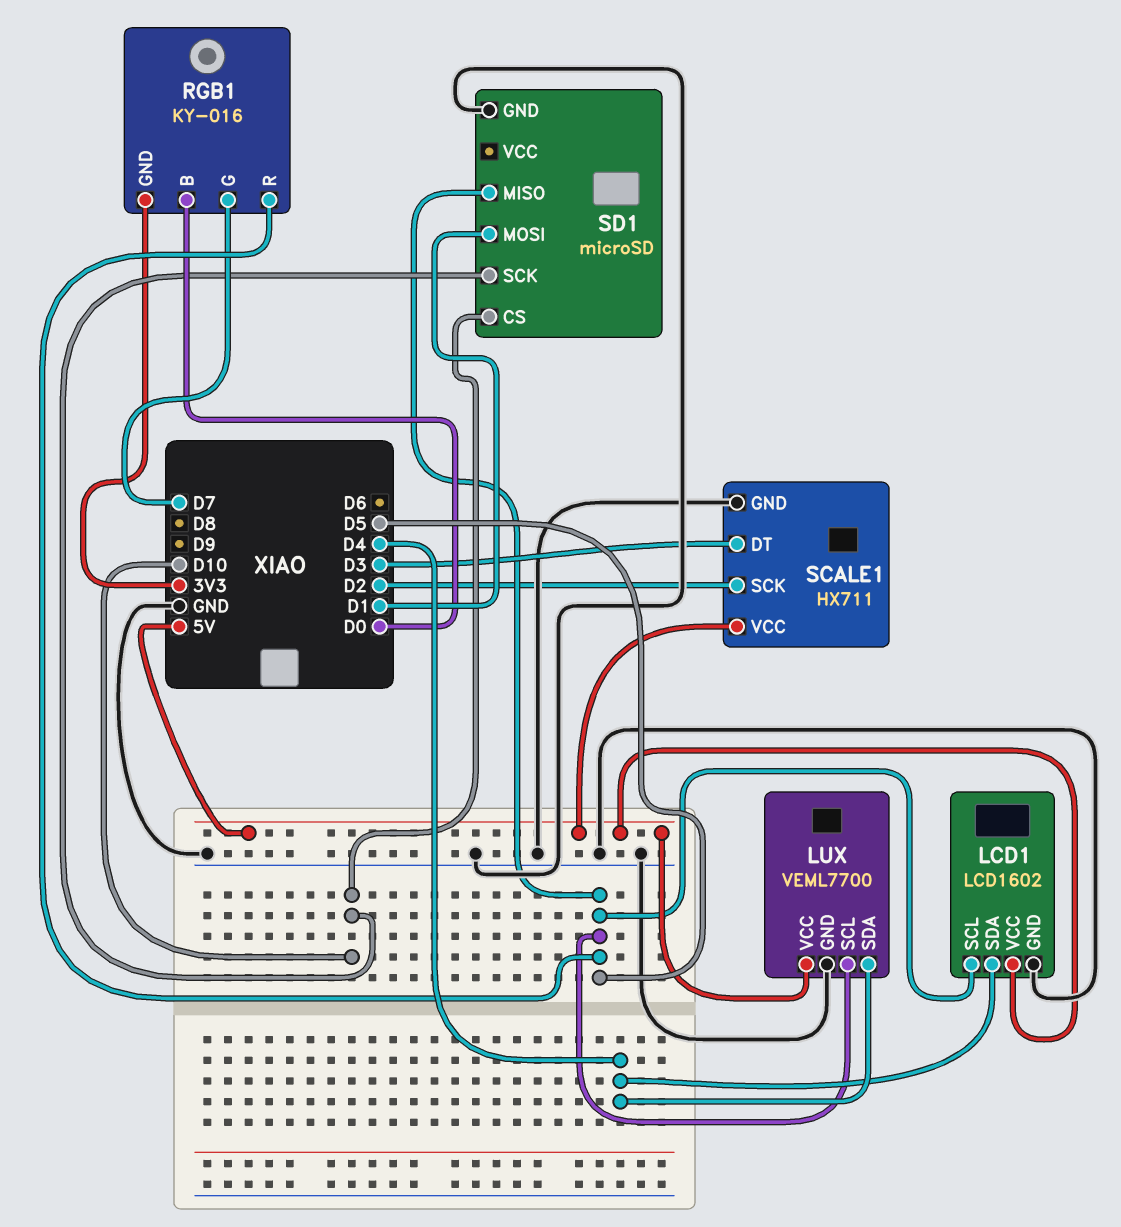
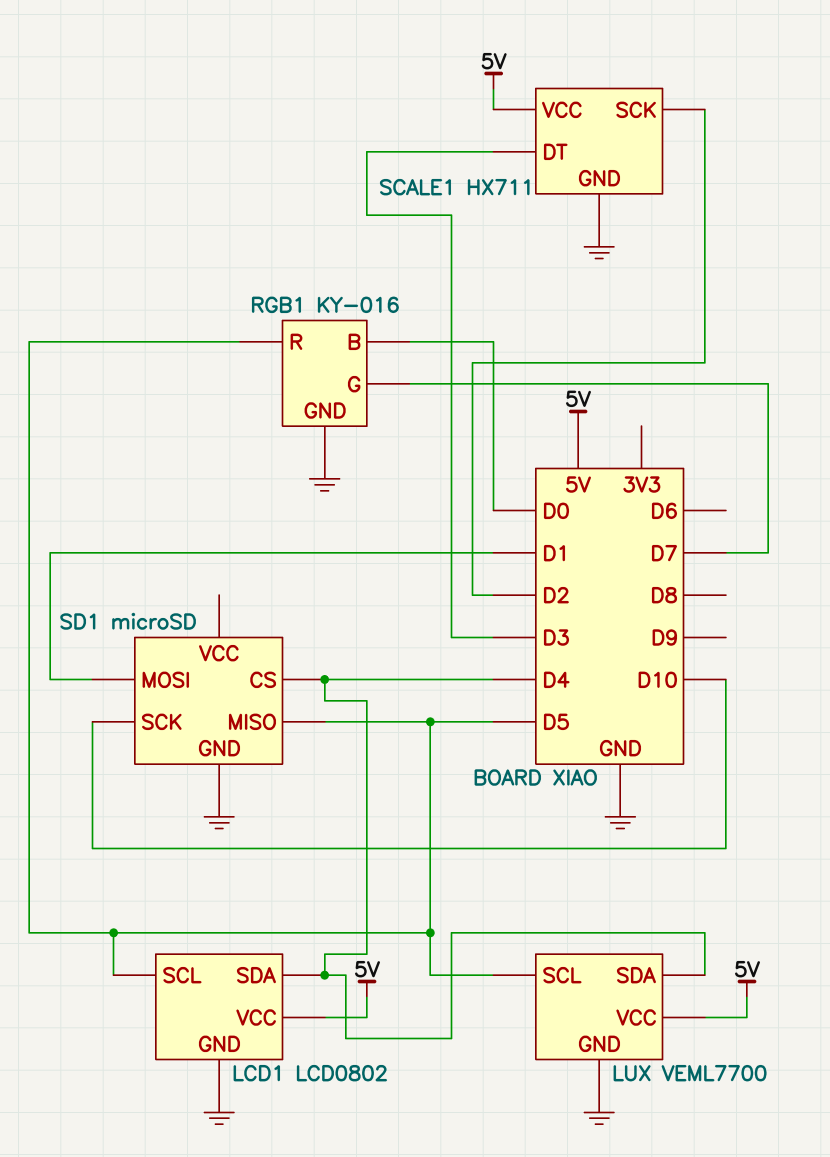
LCD1: LCD1602 -> LCD0802
RGB1 pin GND: 3V3 -> GND
SD1 pin CS: D10 -> D4

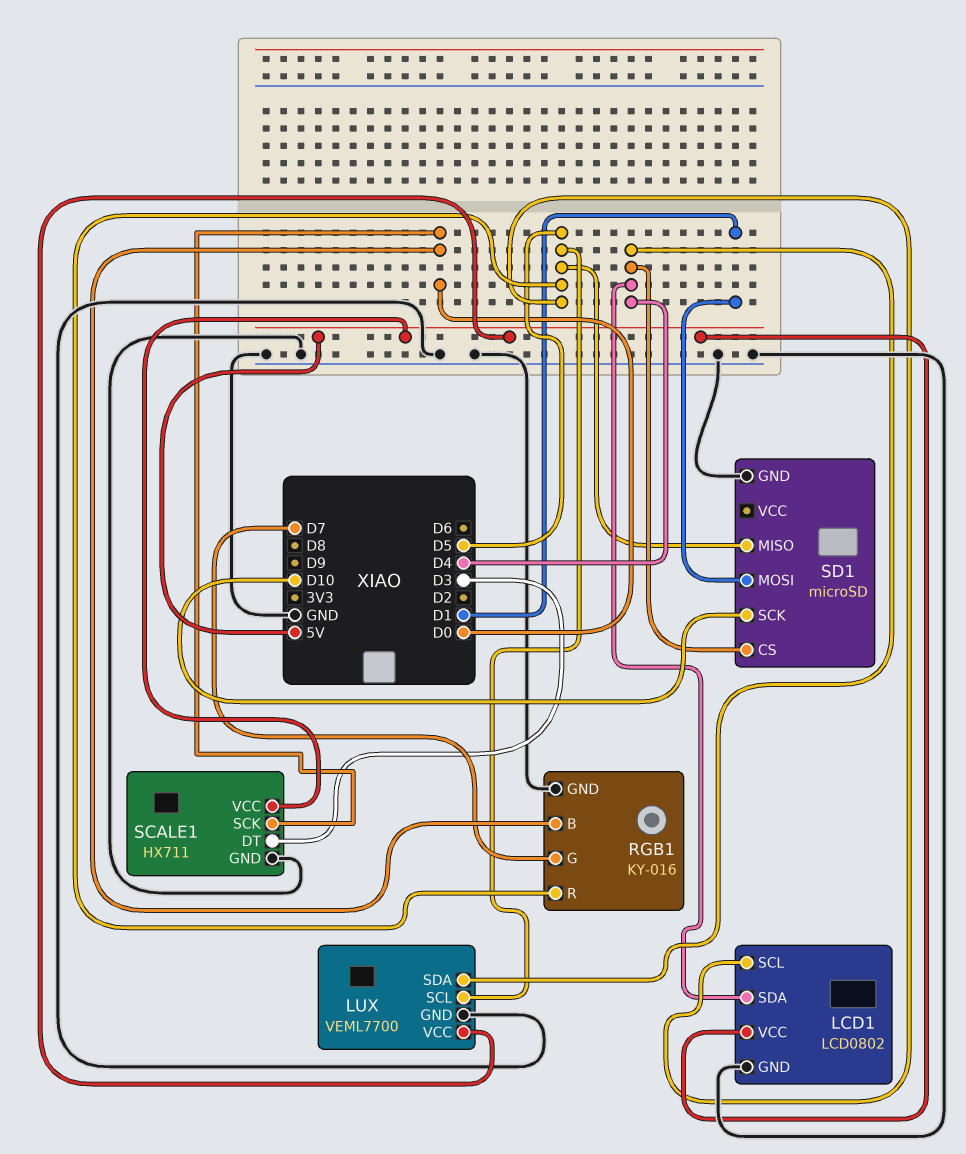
SCALE1 pin SCK: D2 -> D0

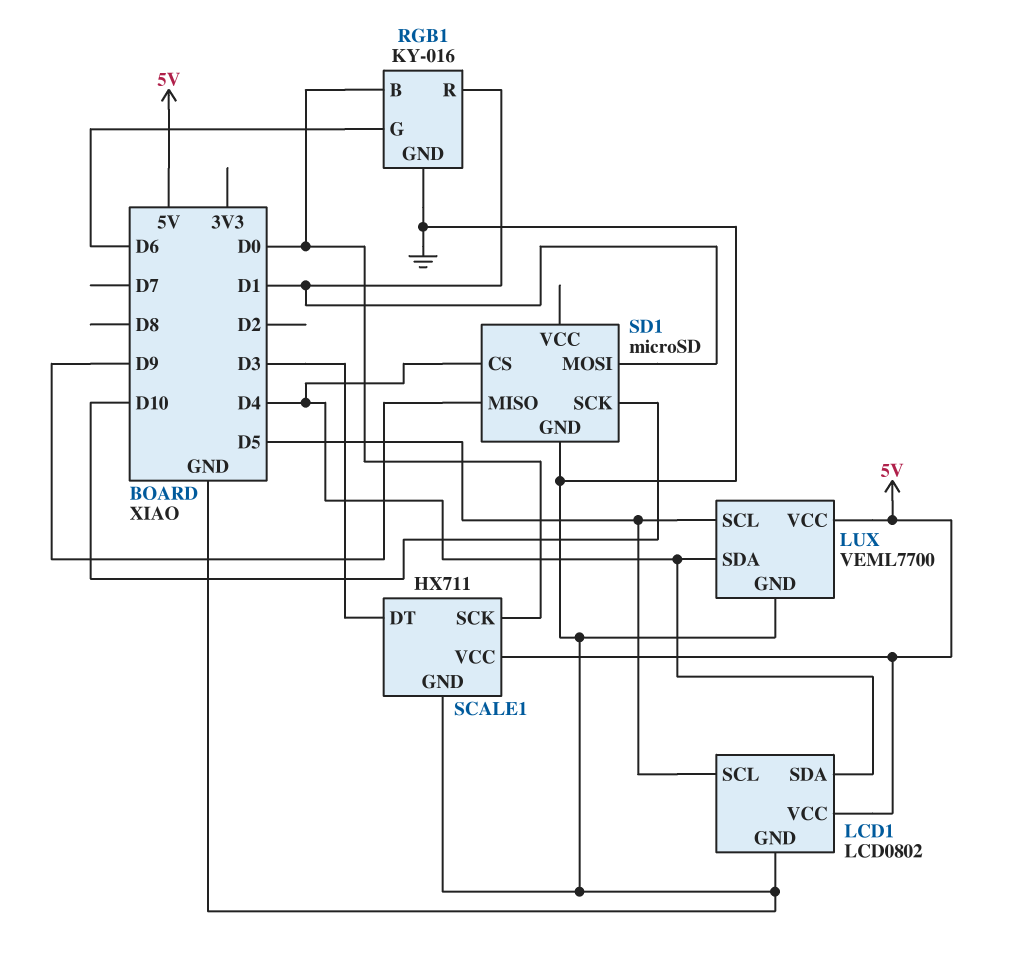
RGB1 pin G: D7 -> D6
RGB1 pin R: D5 -> D1
SD1 pin MISO: D5 -> D9

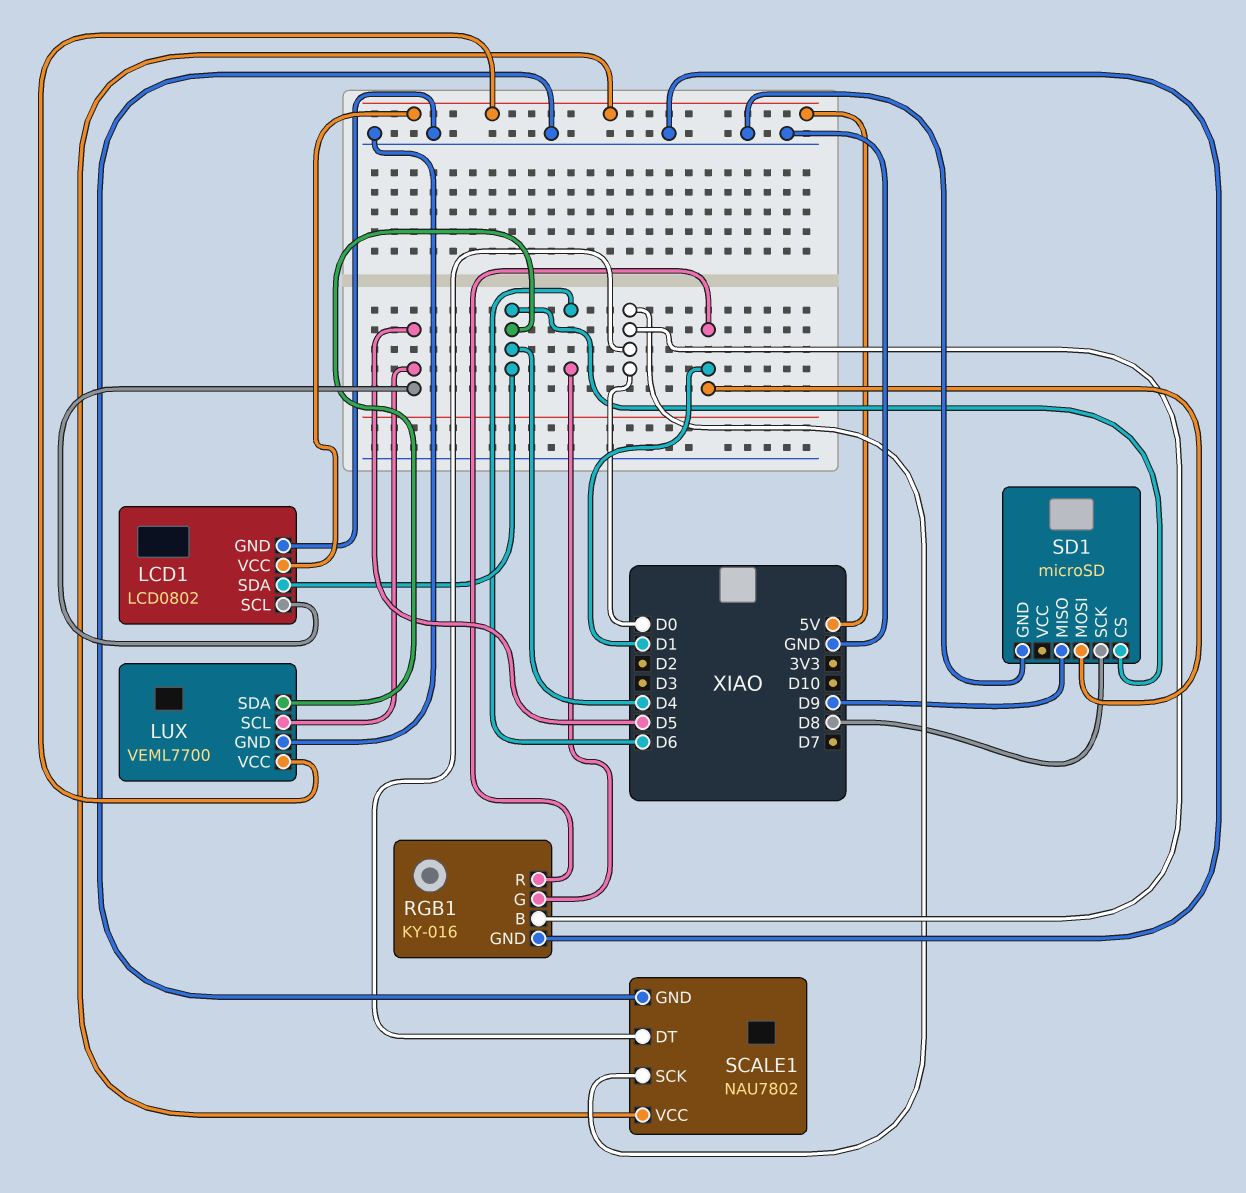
SCALE1: HX711 -> NAU7802
SCALE1 pin DT: D3 -> D0
SD1 pin SCK: D10 -> D8

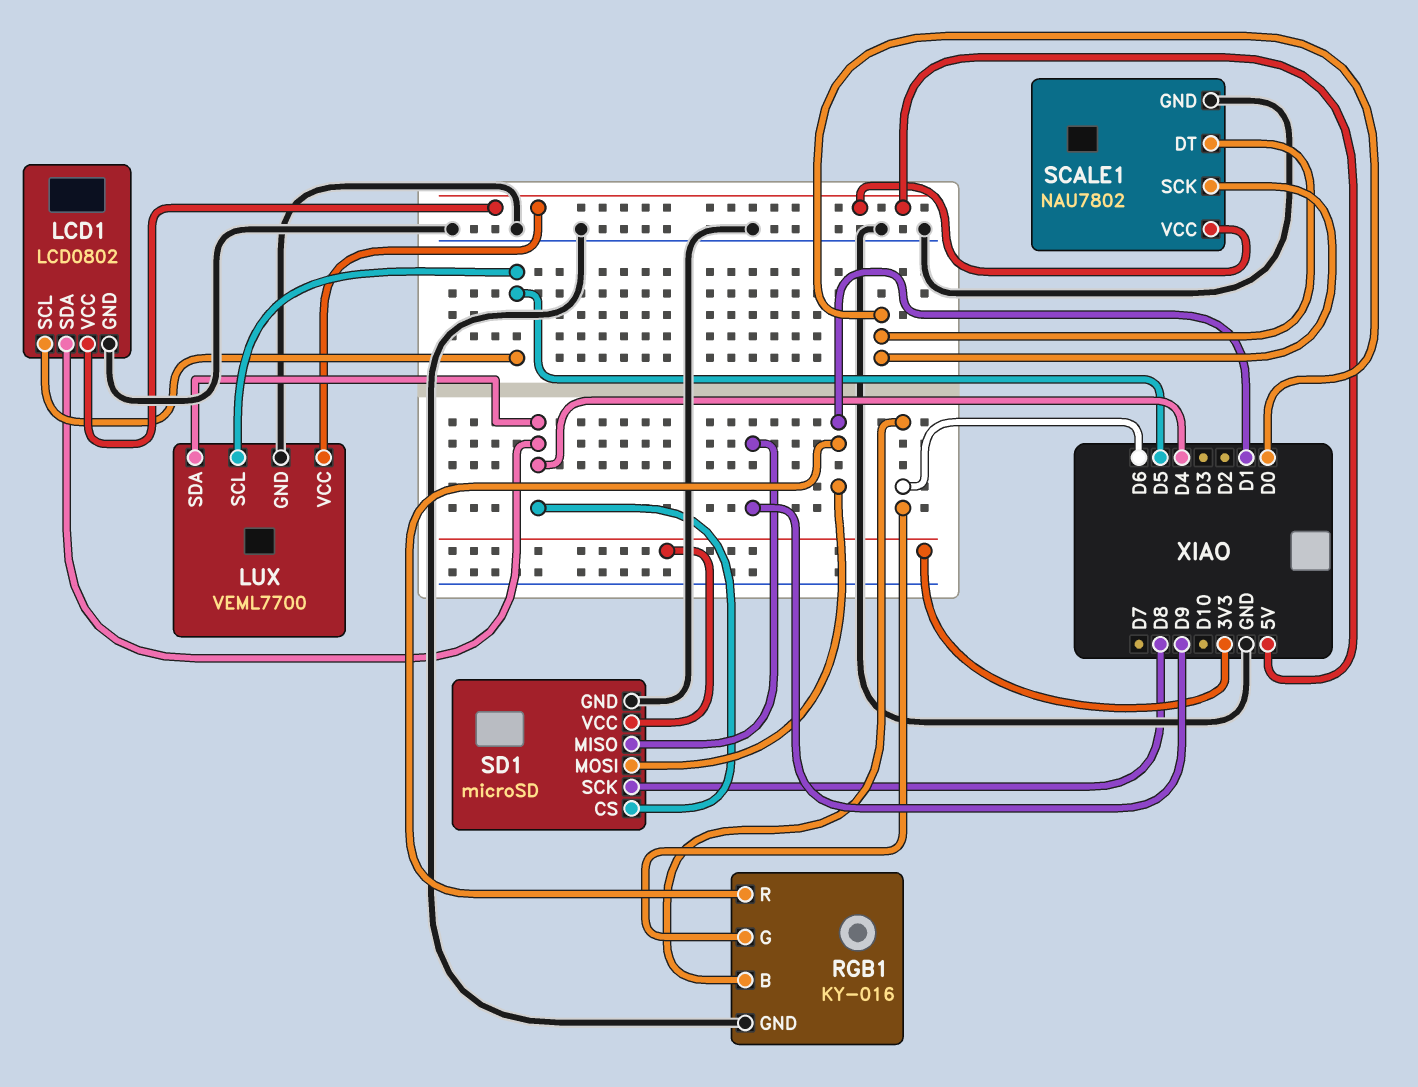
RGB1 pin B: D0 -> D6
SD1 pin VCC: none -> 3V3

